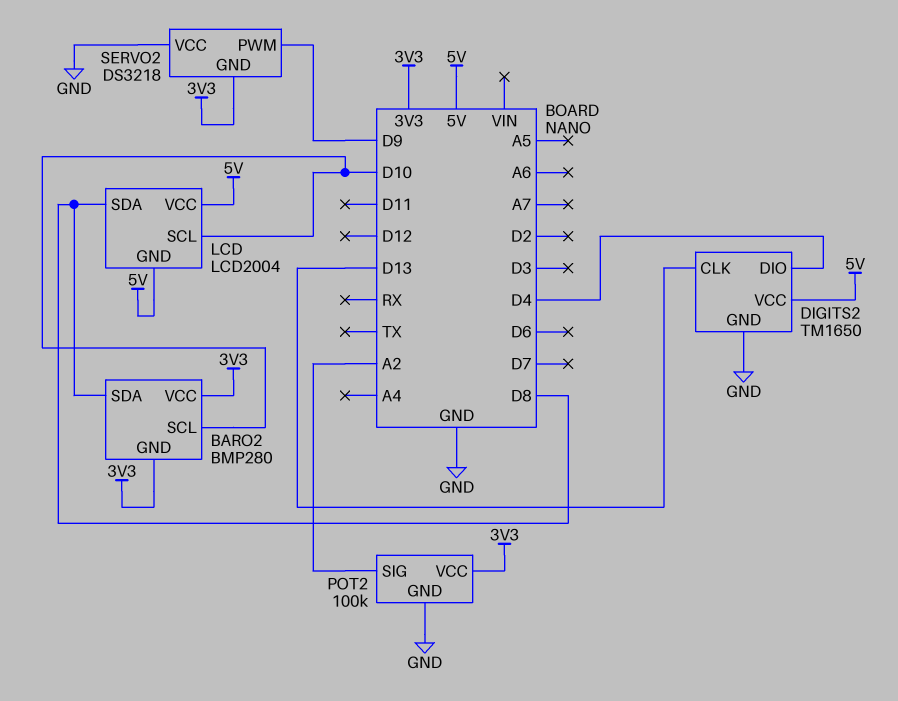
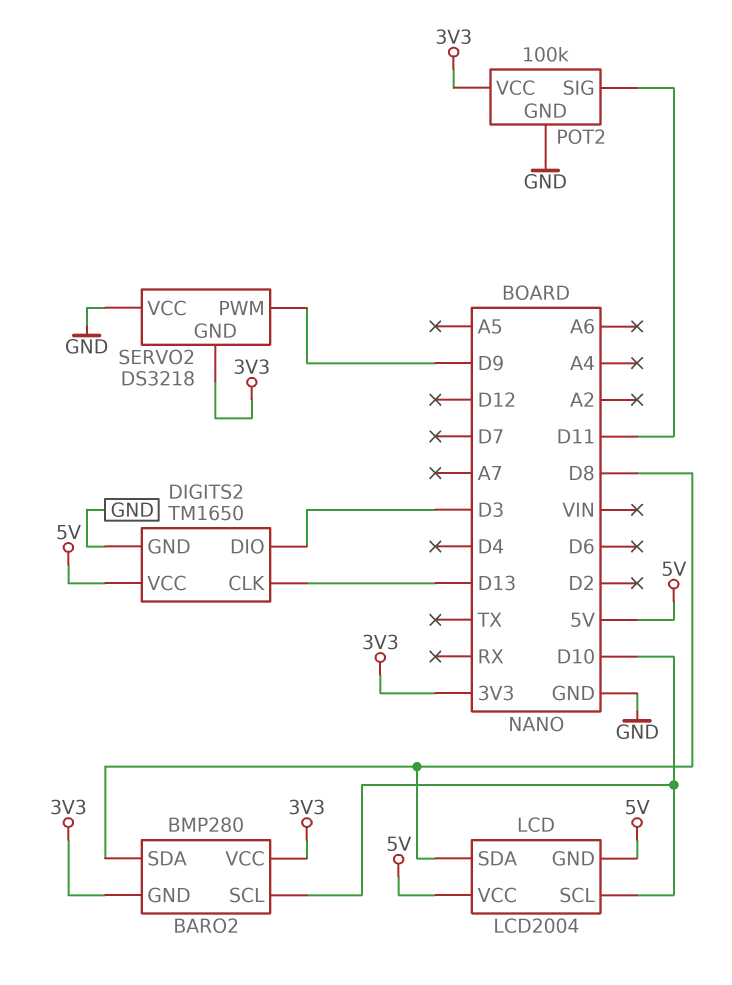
DIGITS2 pin DIO: D4 -> D3
POT2 pin SIG: A2 -> D11

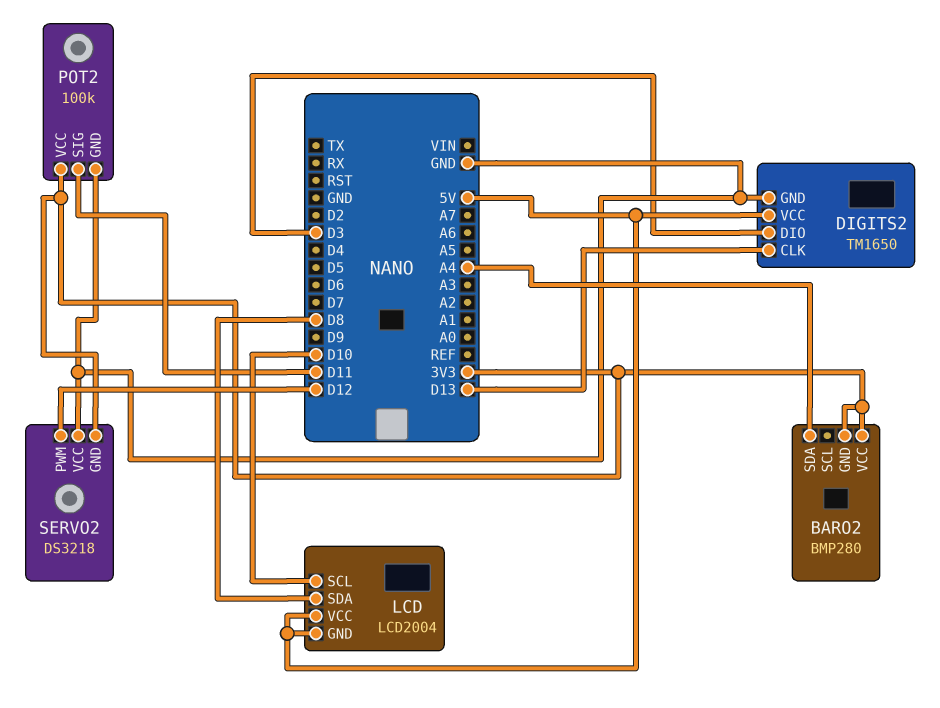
BARO2 pin SCL: D10 -> none
BARO2 pin SDA: D8 -> A4
SERVO2 pin PWM: D9 -> D12

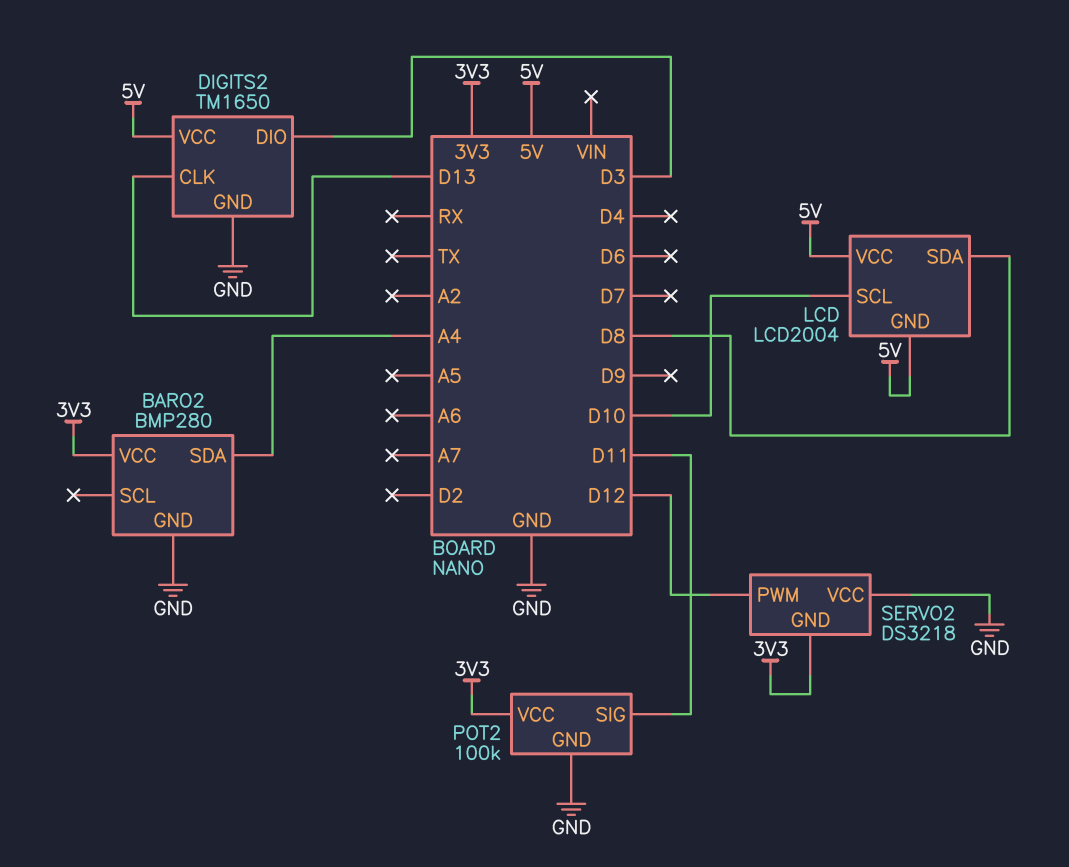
BARO2 pin GND: 3V3 -> GND

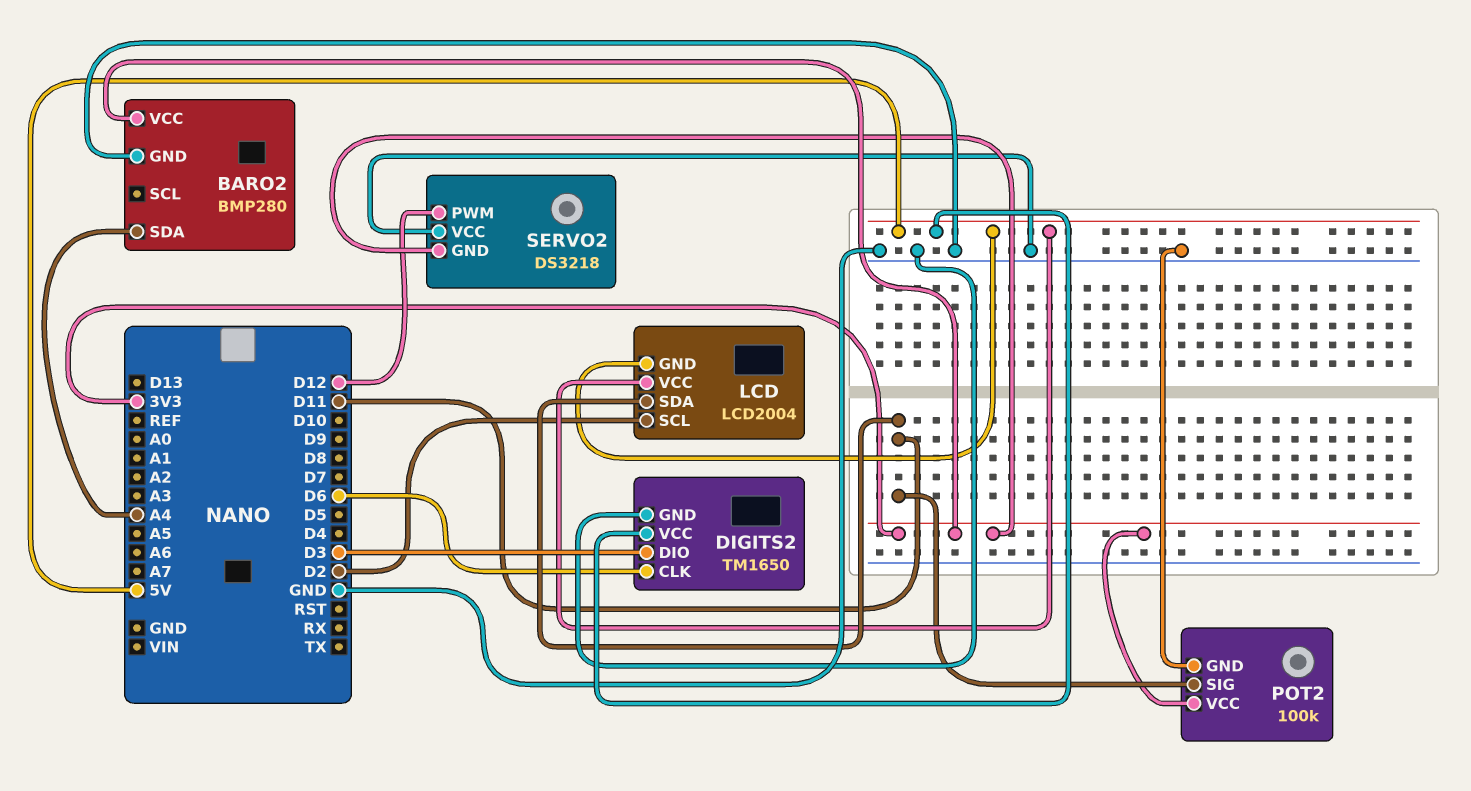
DIGITS2 pin CLK: D13 -> D6
LCD pin SCL: D10 -> D2
LCD pin SDA: D8 -> D11

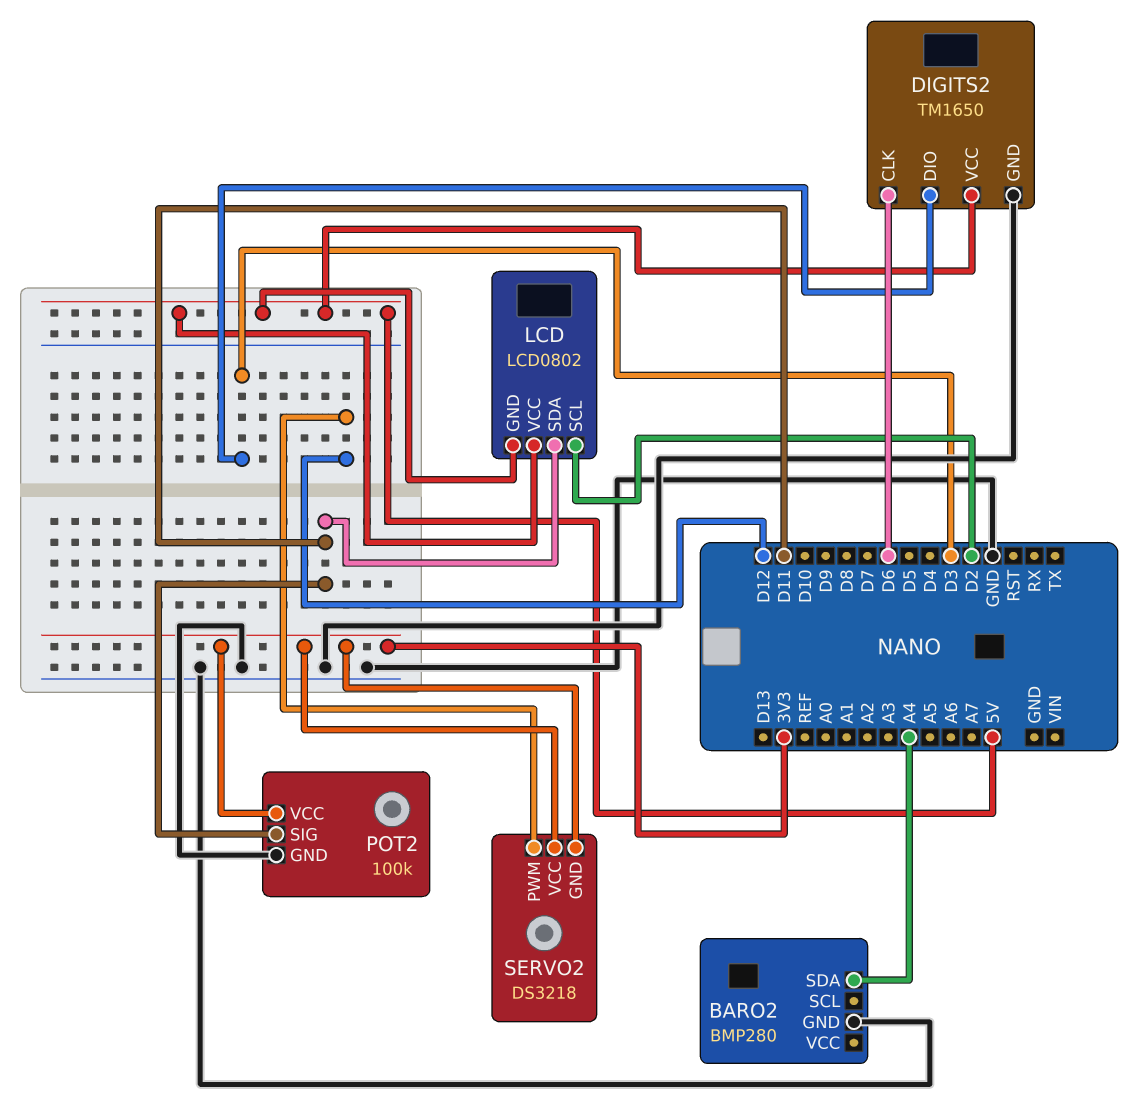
BARO2 pin VCC: 3V3 -> none
LCD: LCD2004 -> LCD0802
SERVO2 pin VCC: GND -> 3V3

